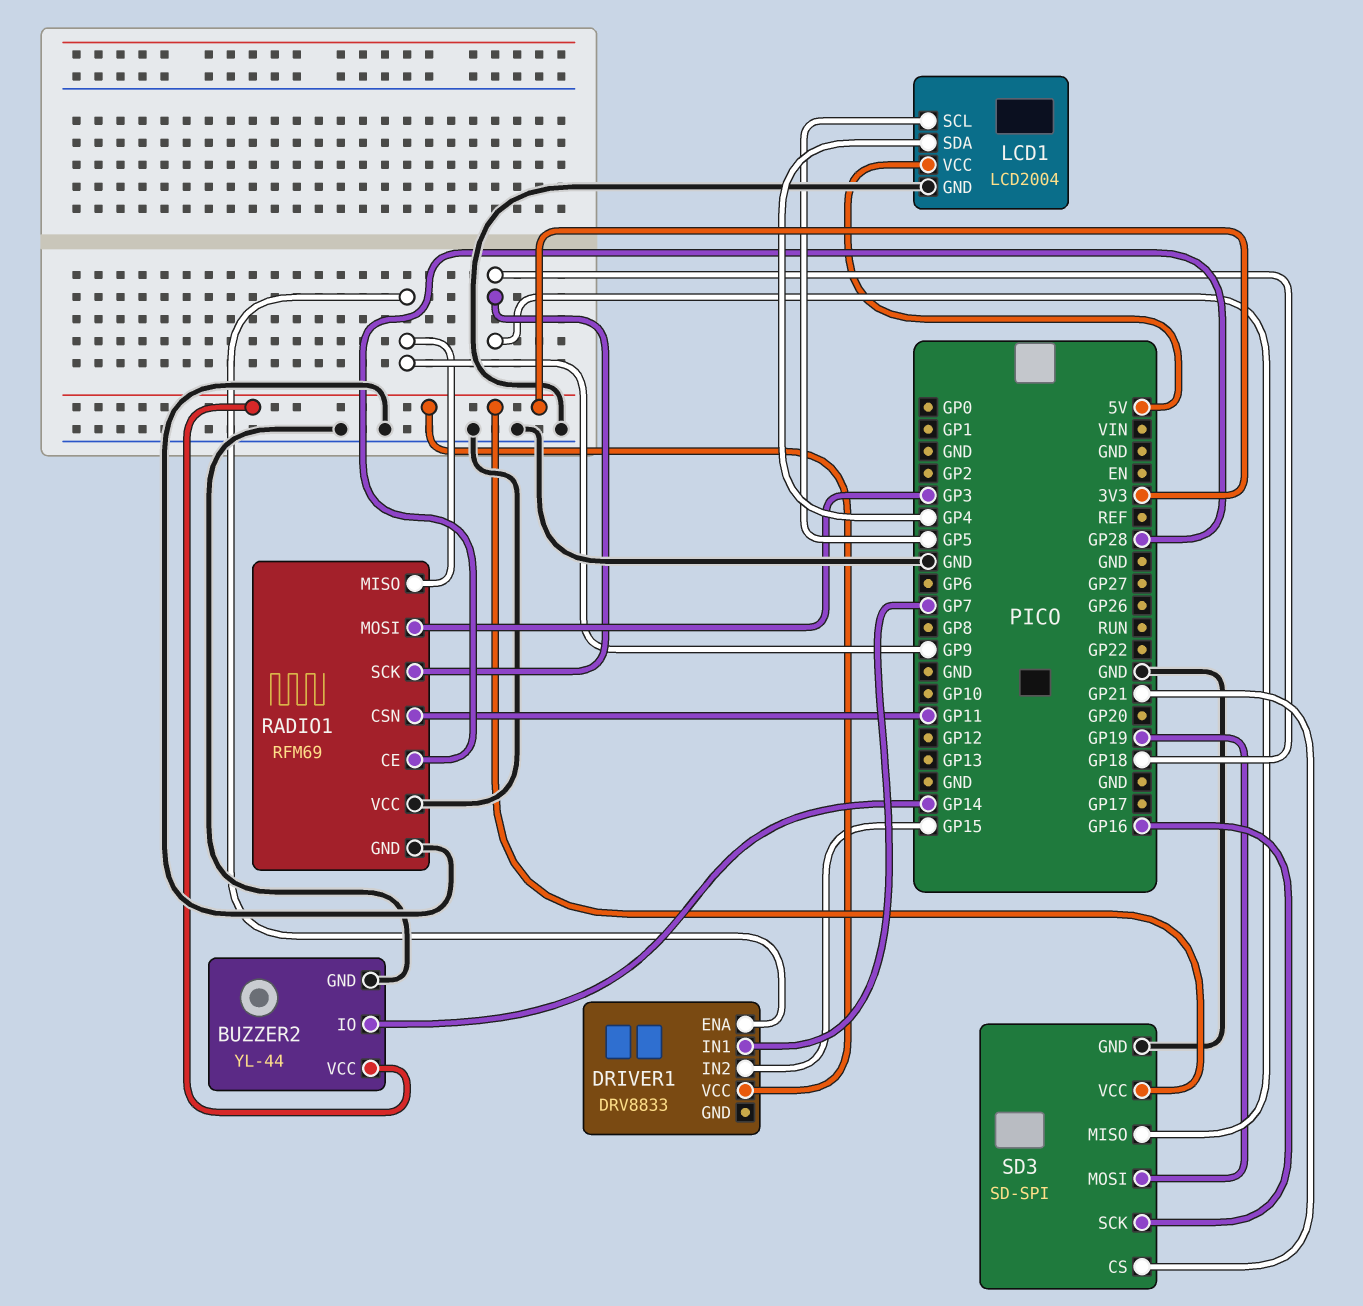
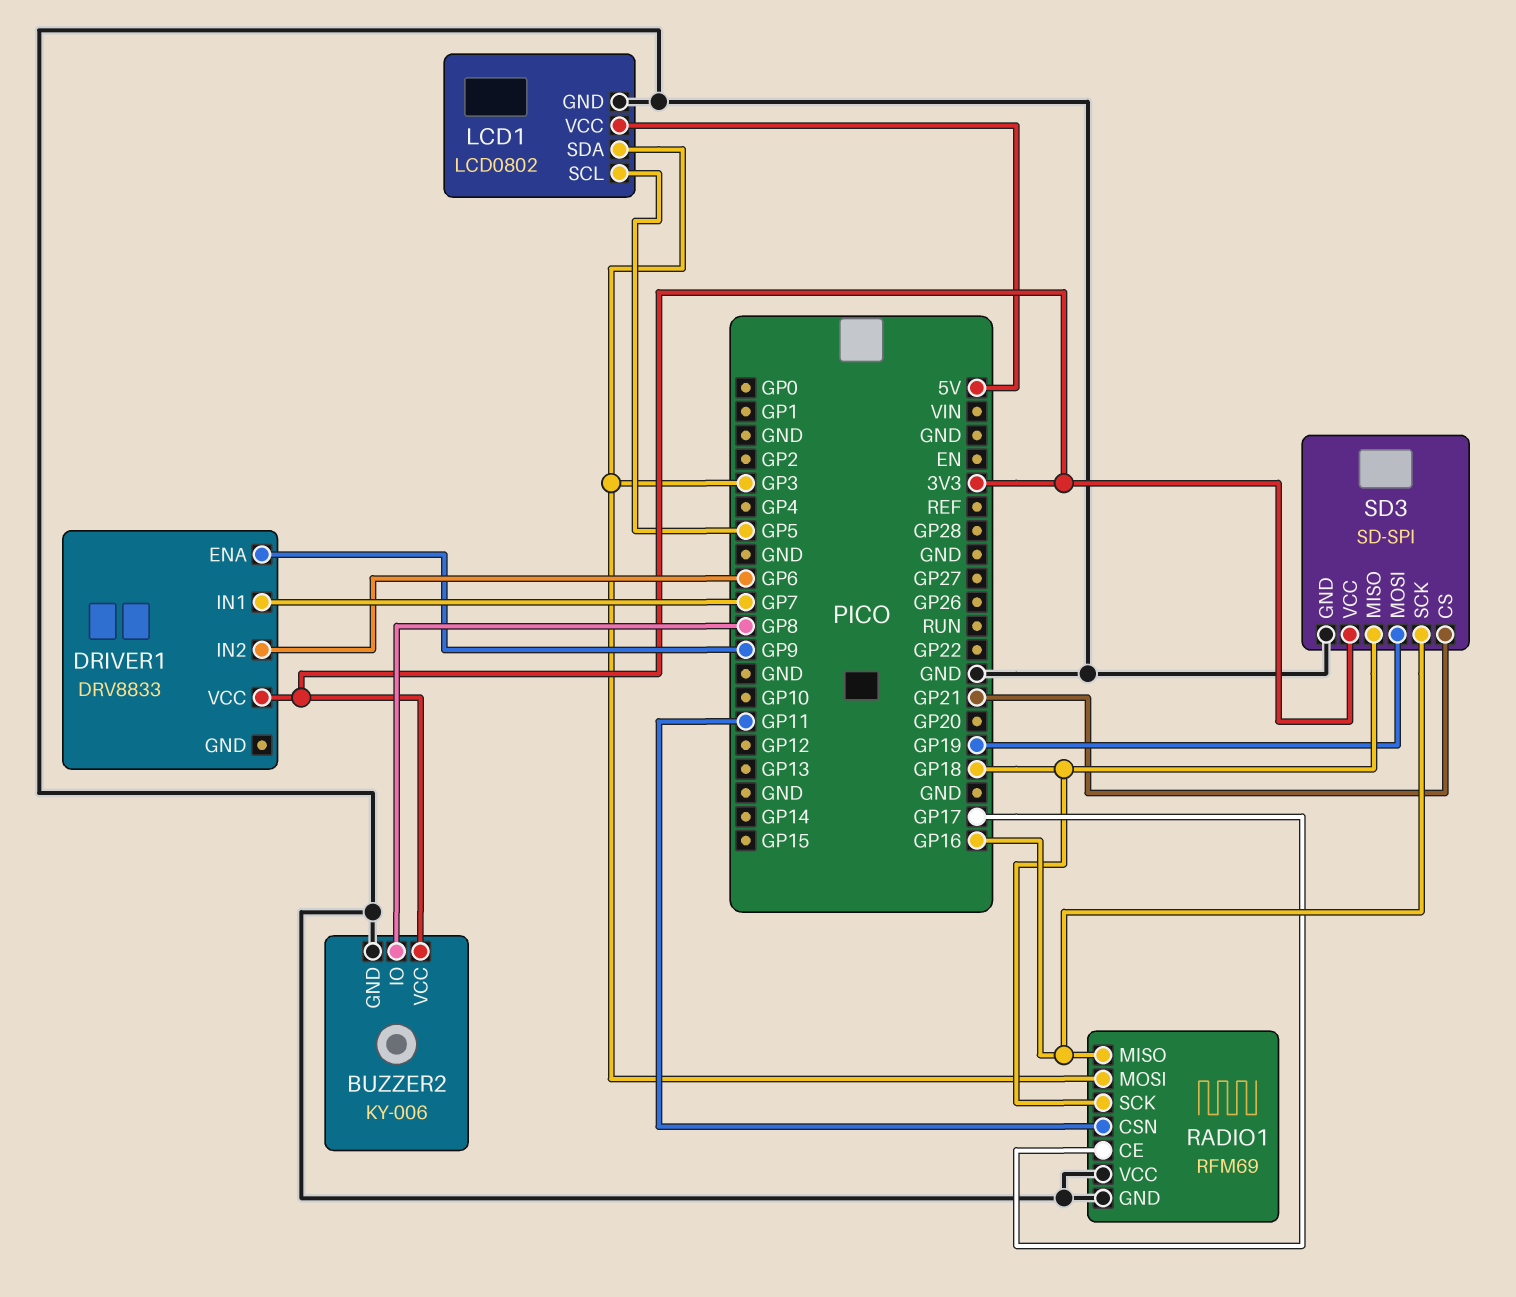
BUZZER2: YL-44 -> KY-006
BUZZER2 pin IO: GP14 -> GP8
DRIVER1 pin IN2: GP15 -> GP6
LCD1: LCD2004 -> LCD0802
LCD1 pin SDA: GP4 -> GP3
RADIO1 pin CE: GP28 -> GP17
RADIO1 pin MISO: GP9 -> GP16

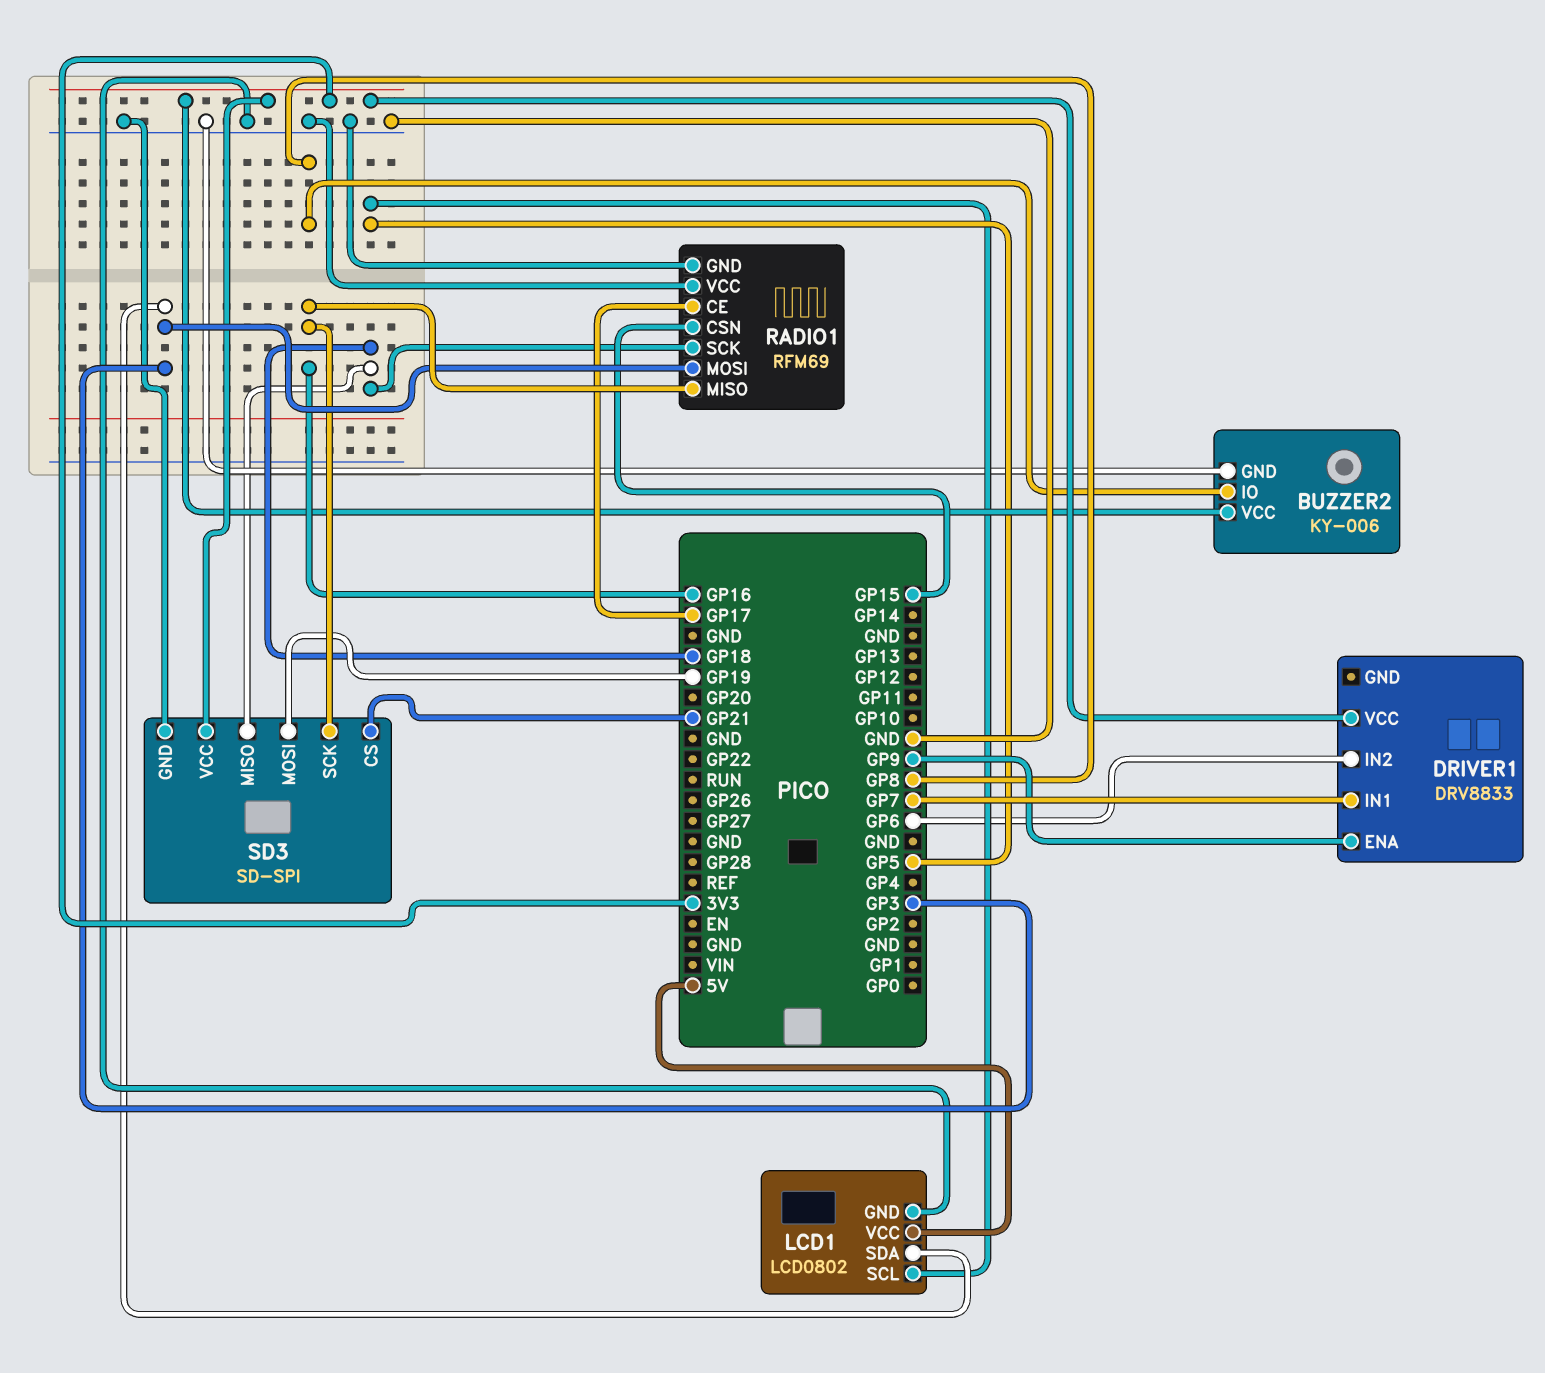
RADIO1 pin CSN: GP11 -> GP15

